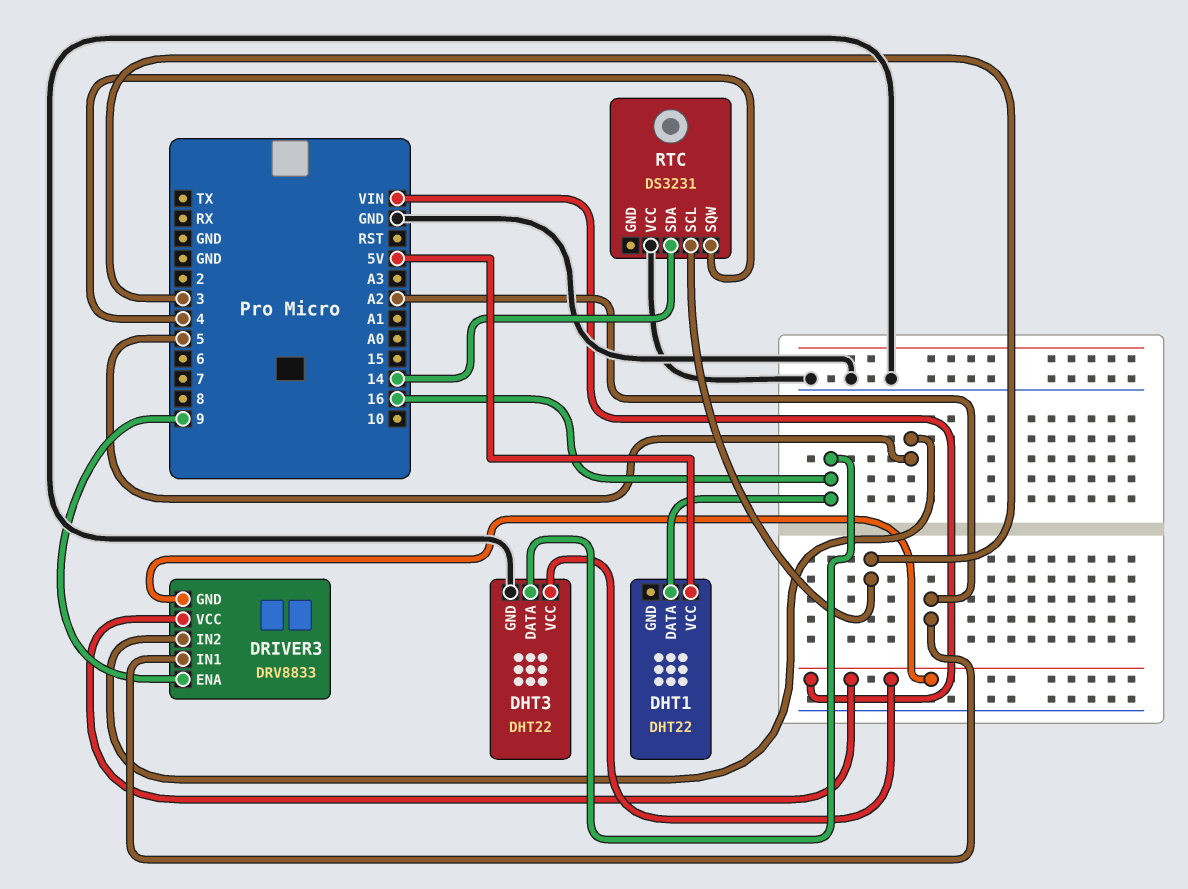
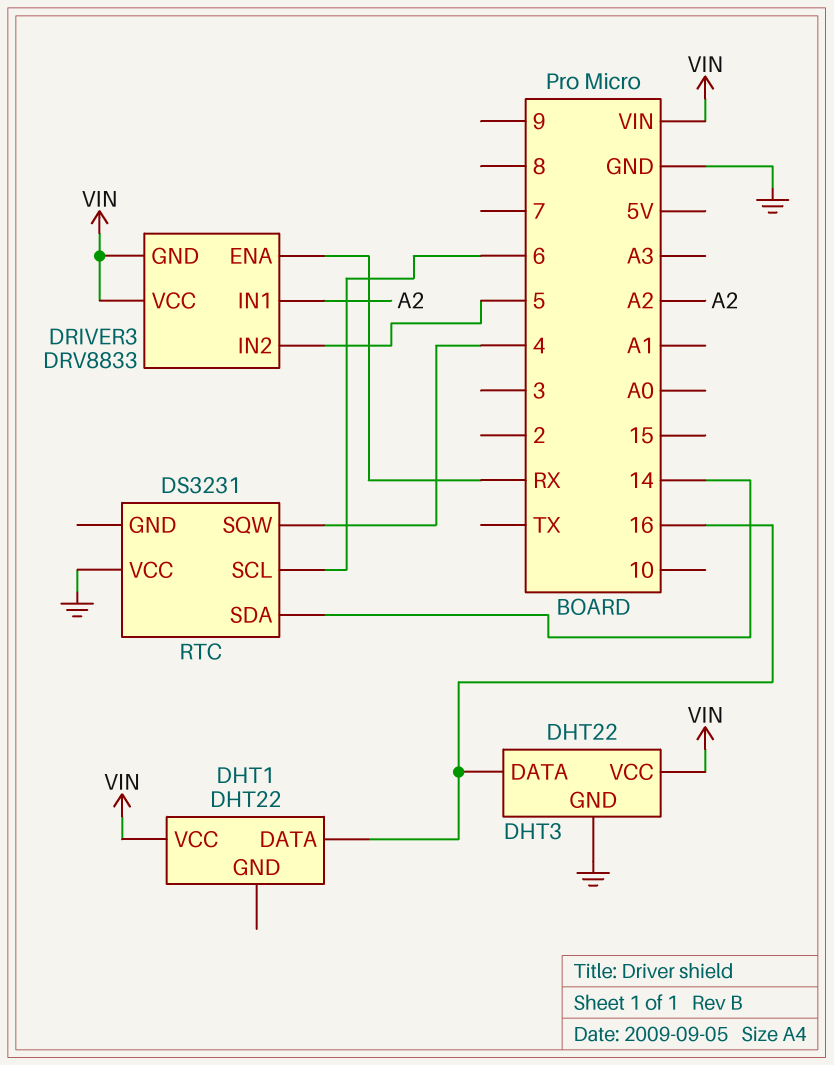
DHT1 pin VCC: 5V -> VIN
DRIVER3 pin ENA: 9 -> RX
RTC pin SCL: 3 -> 6

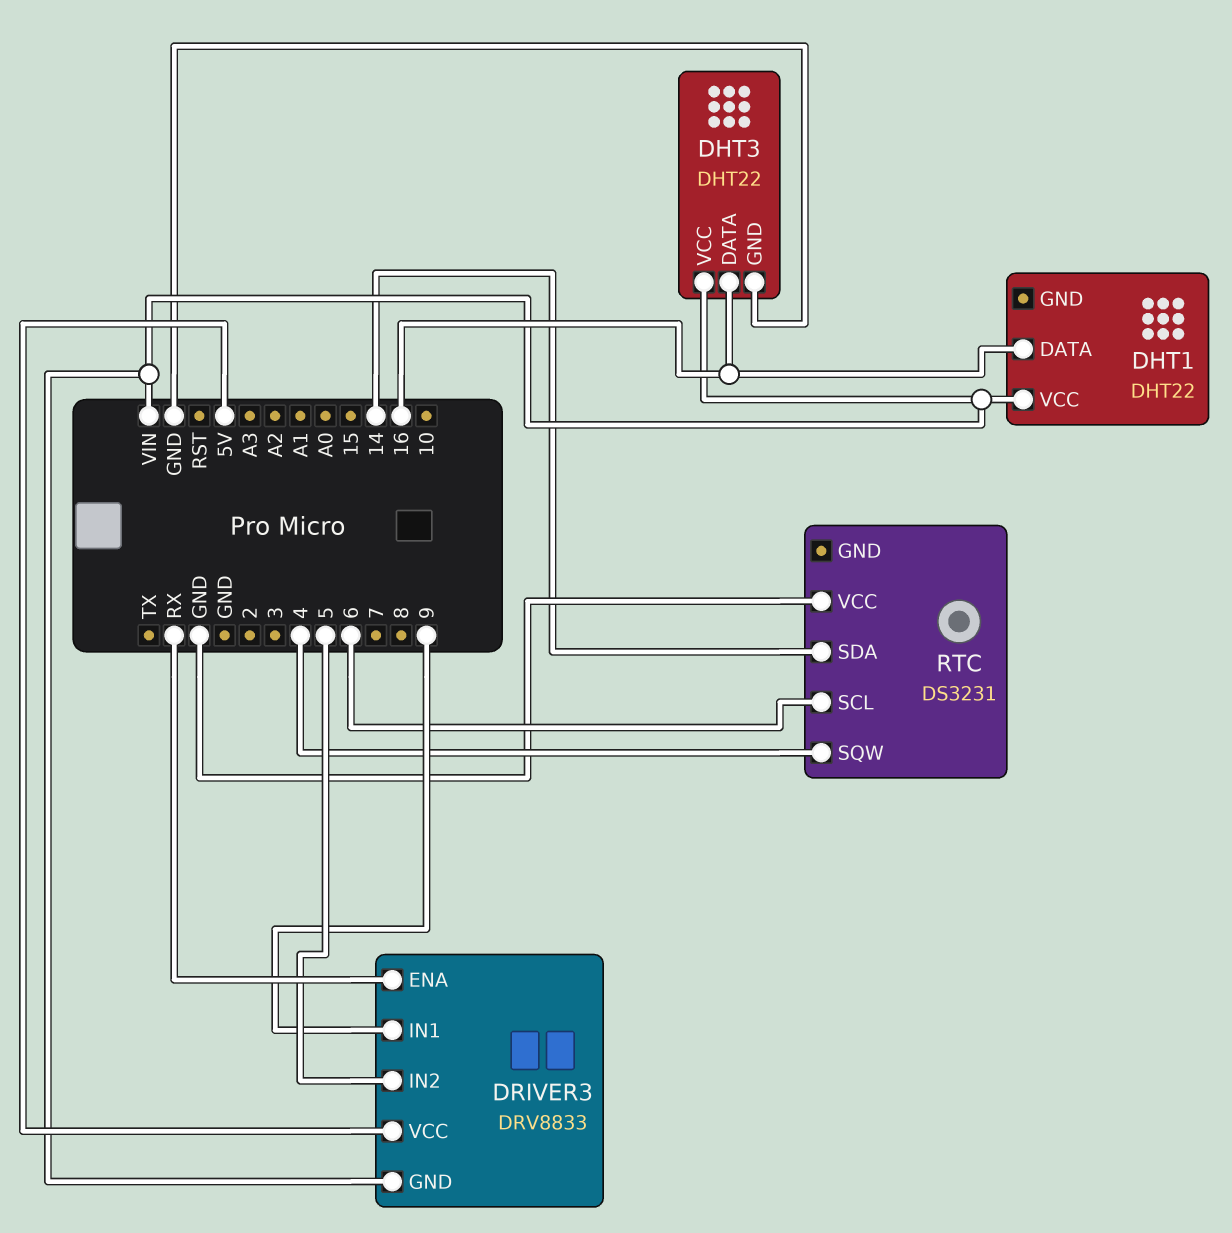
DRIVER3 pin IN1: A2 -> 9
DRIVER3 pin VCC: VIN -> 5V

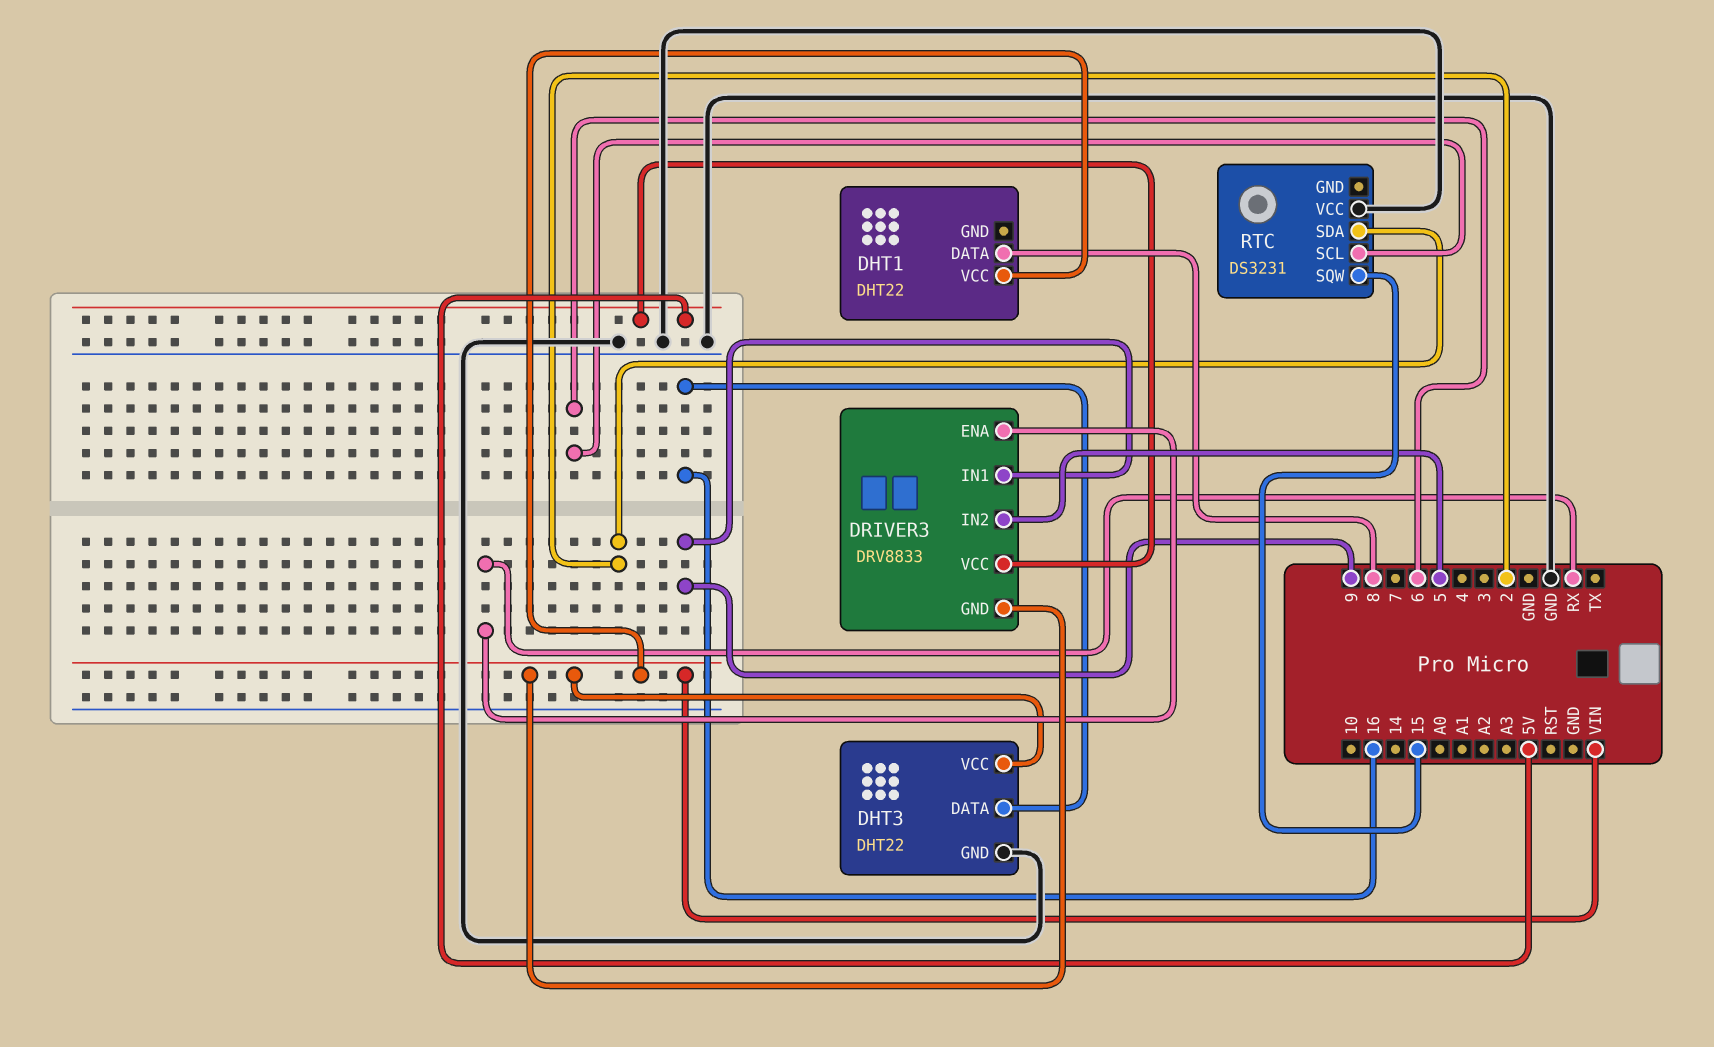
DHT1 pin DATA: 16 -> 8
RTC pin SDA: 14 -> 2
RTC pin SQW: 4 -> 15

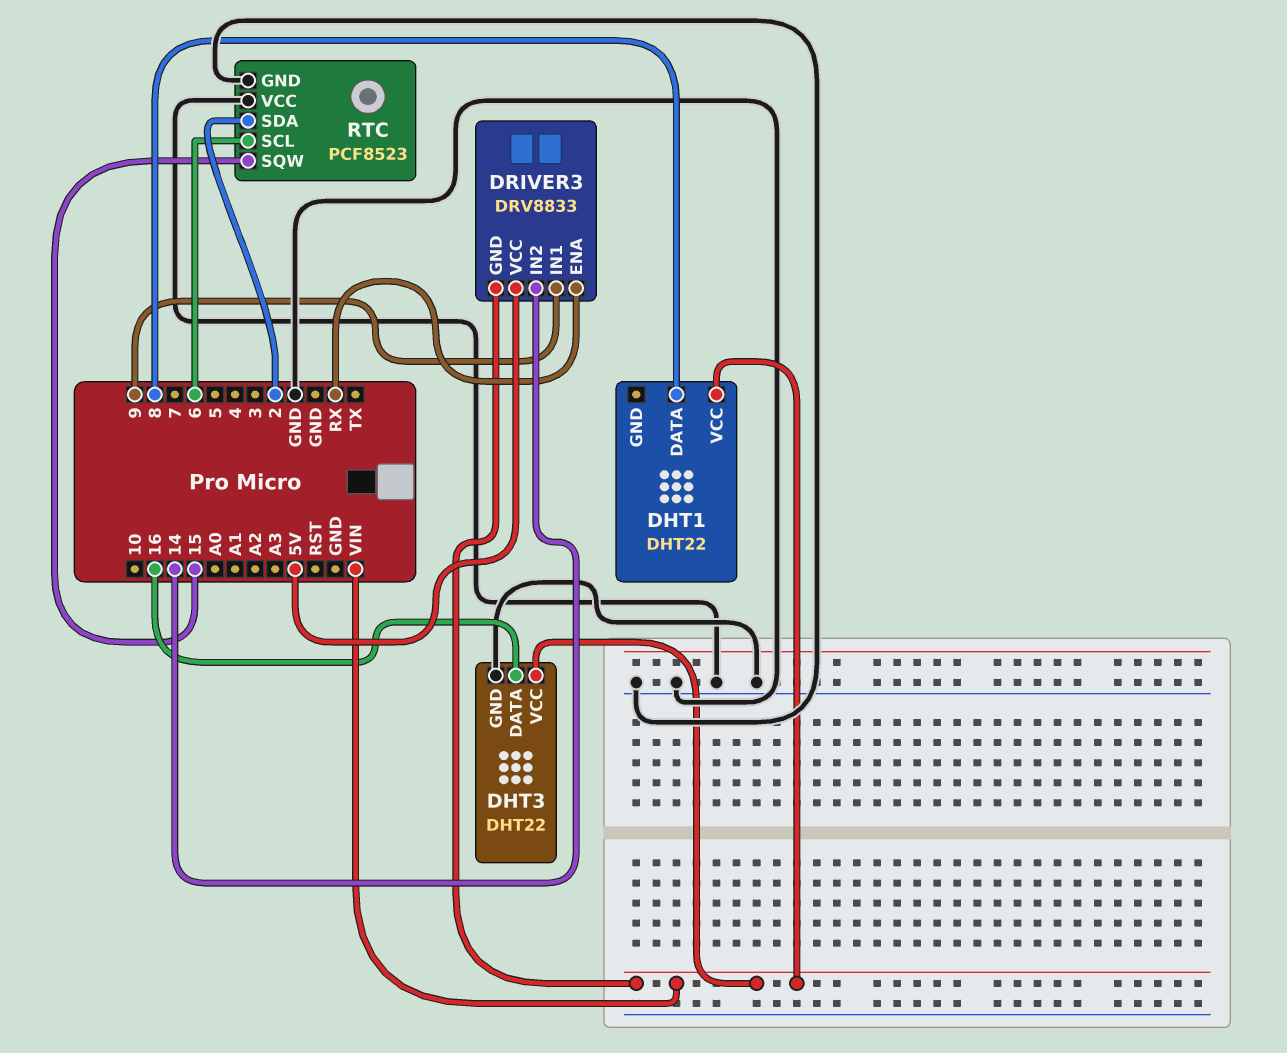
DRIVER3 pin IN2: 5 -> 14
RTC: DS3231 -> PCF8523
RTC pin GND: none -> GND

